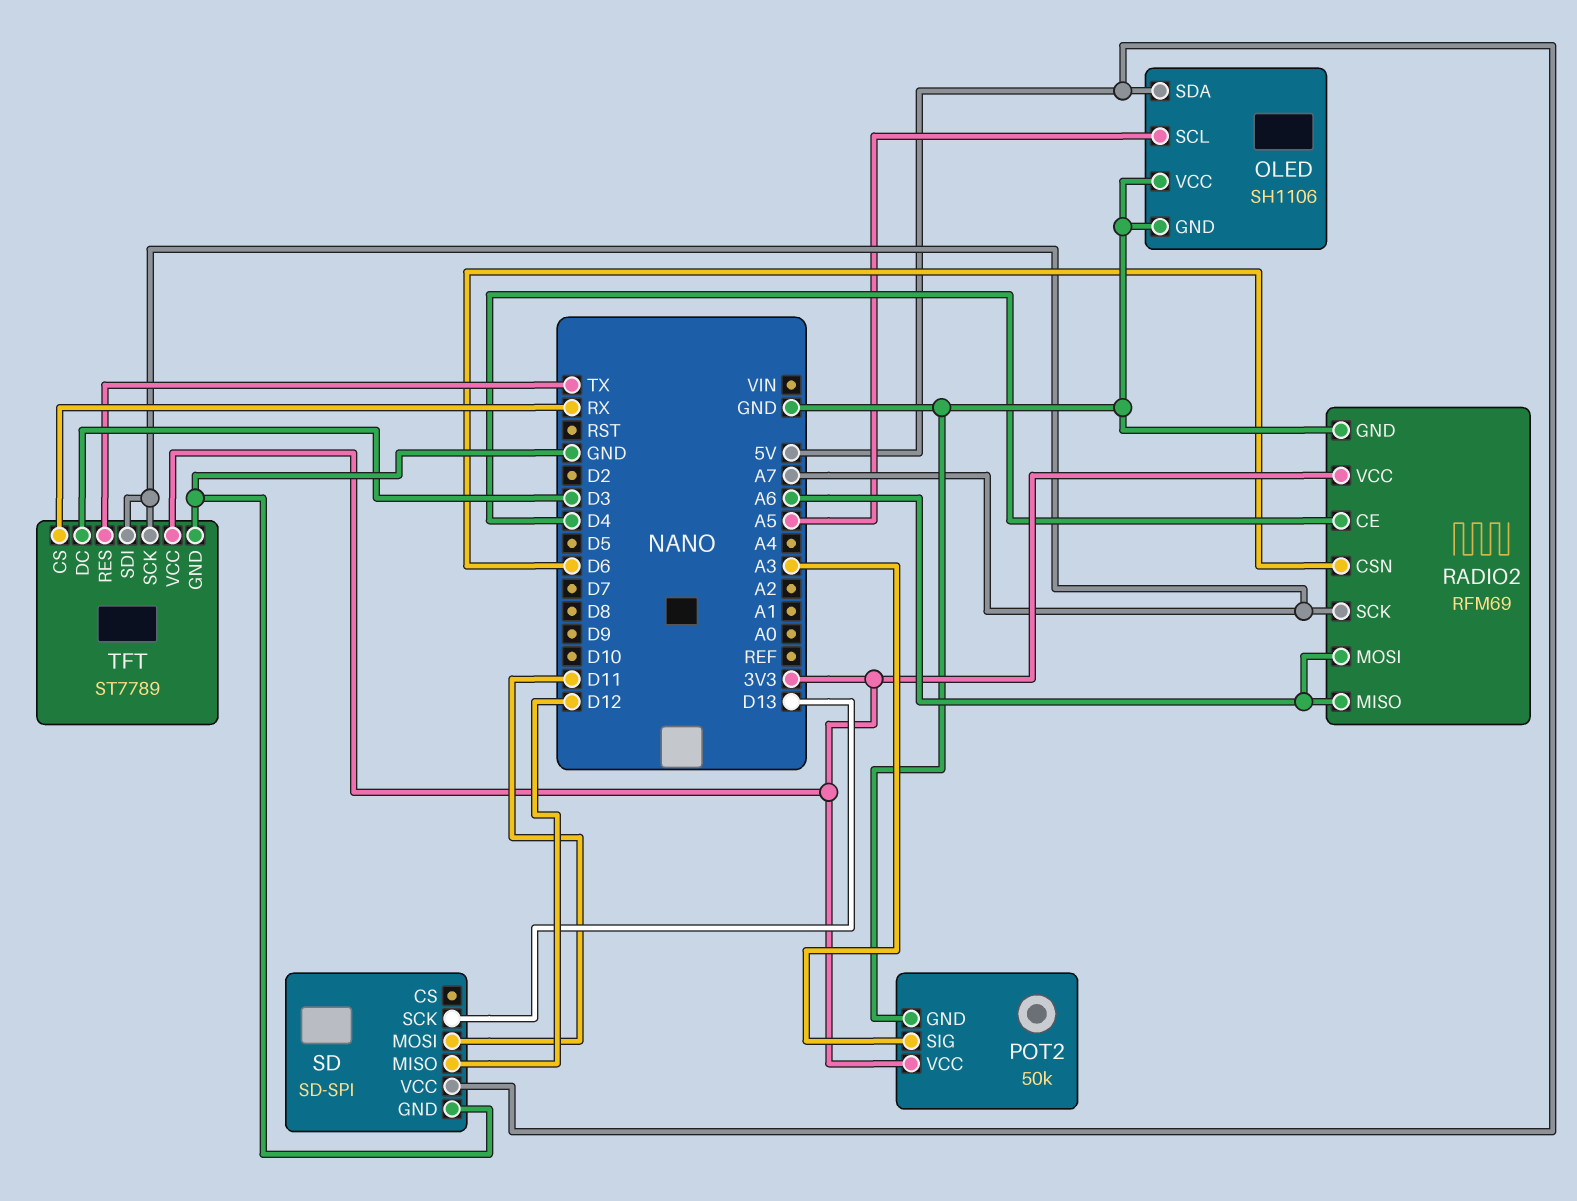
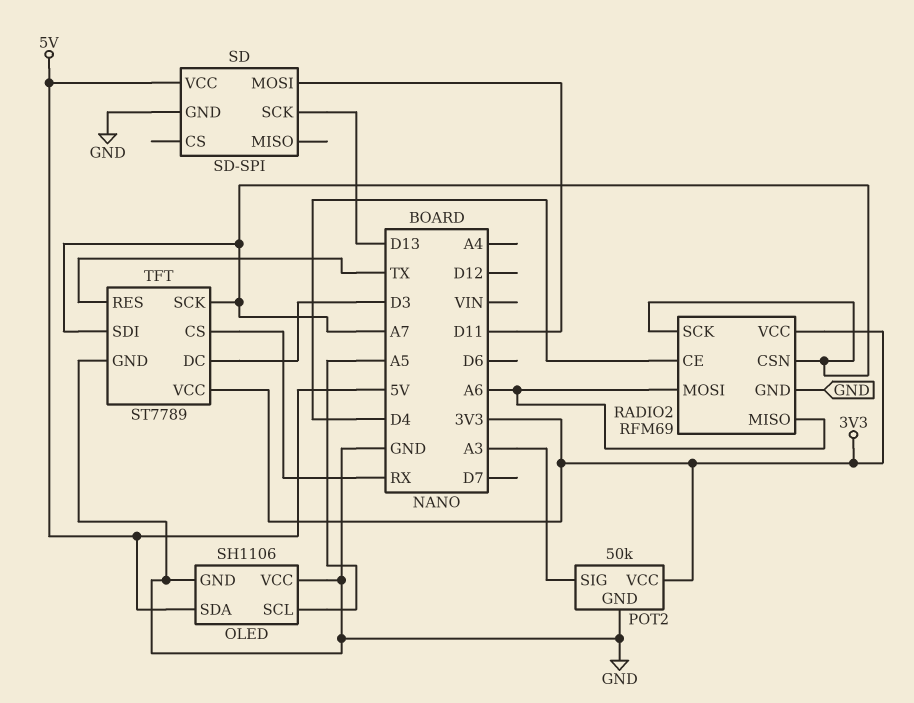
RADIO2 pin CSN: D6 -> A7
SD pin MISO: D12 -> none

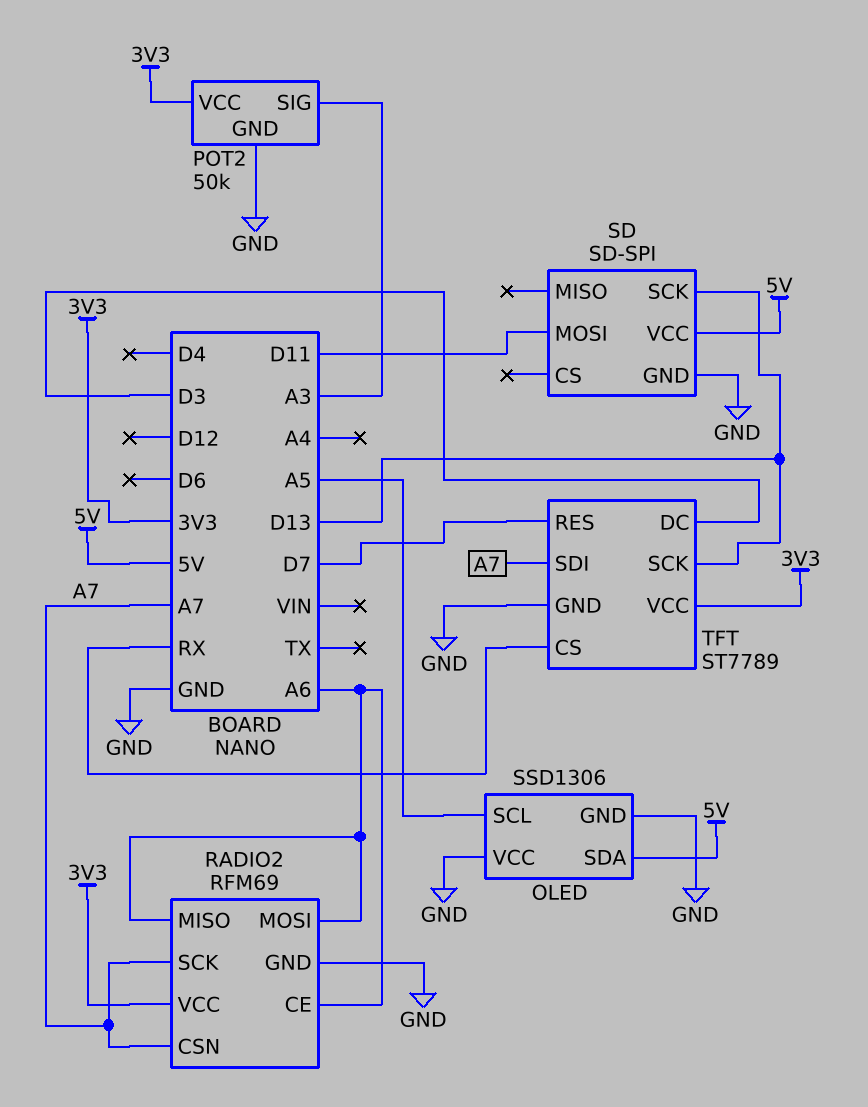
OLED: SH1106 -> SSD1306
RADIO2 pin CE: D4 -> A6
TFT pin RES: TX -> D7
TFT pin SCK: A7 -> D13

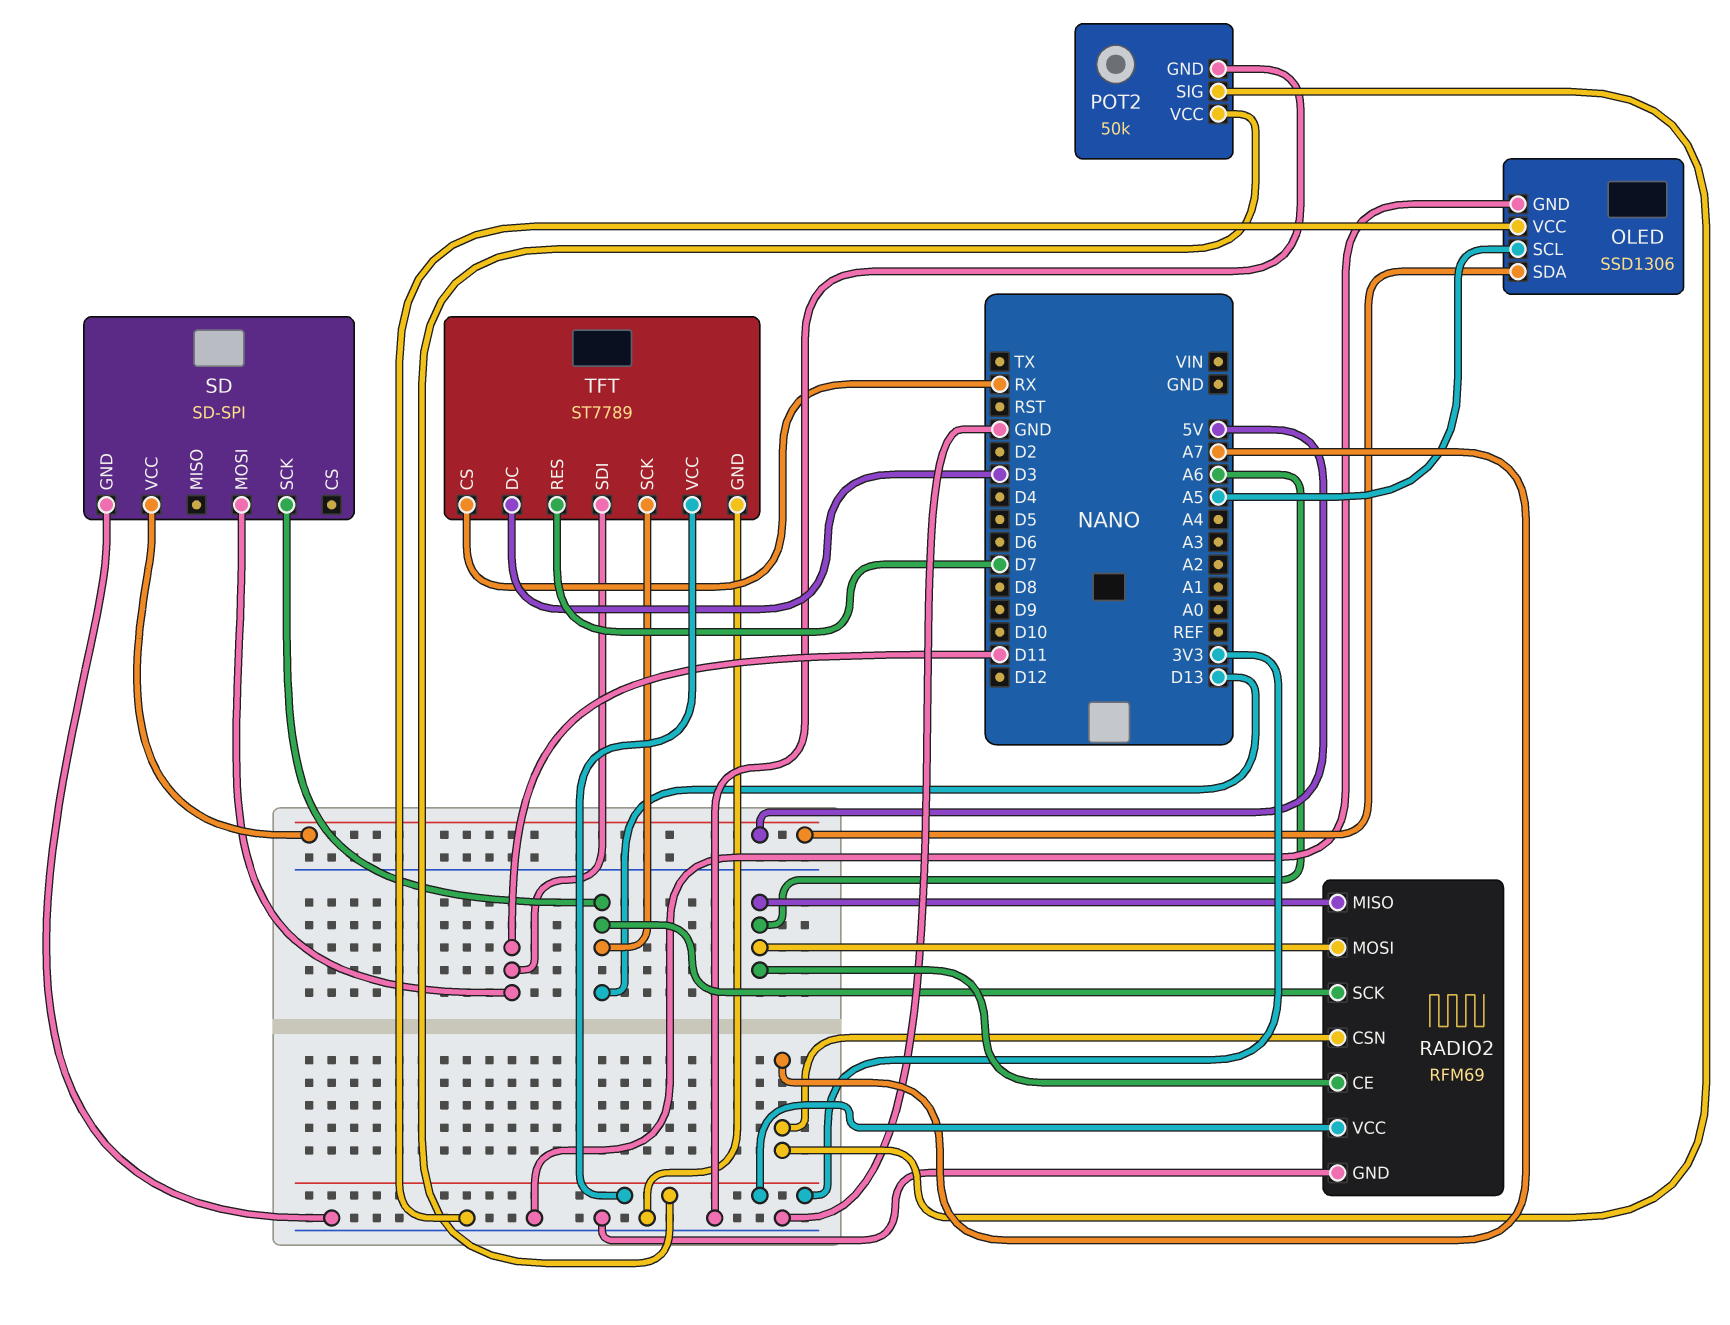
POT2 pin SIG: A3 -> A7
RADIO2 pin SCK: A7 -> D13
TFT pin SDI: A7 -> D11

